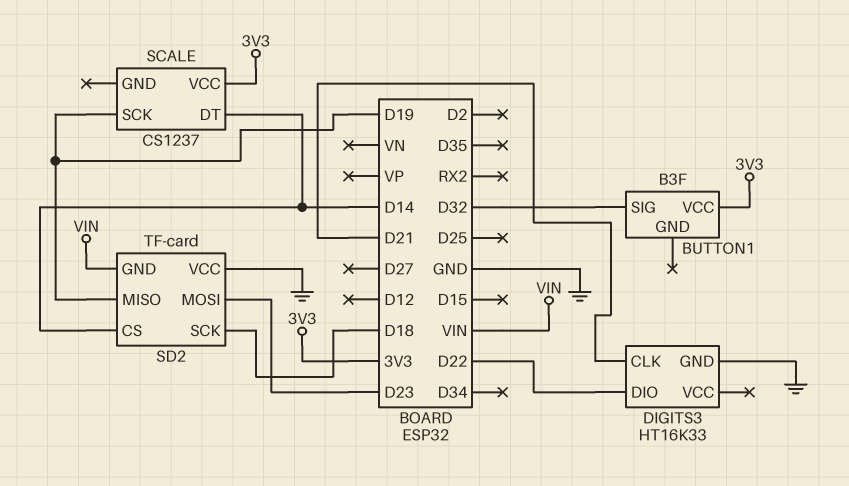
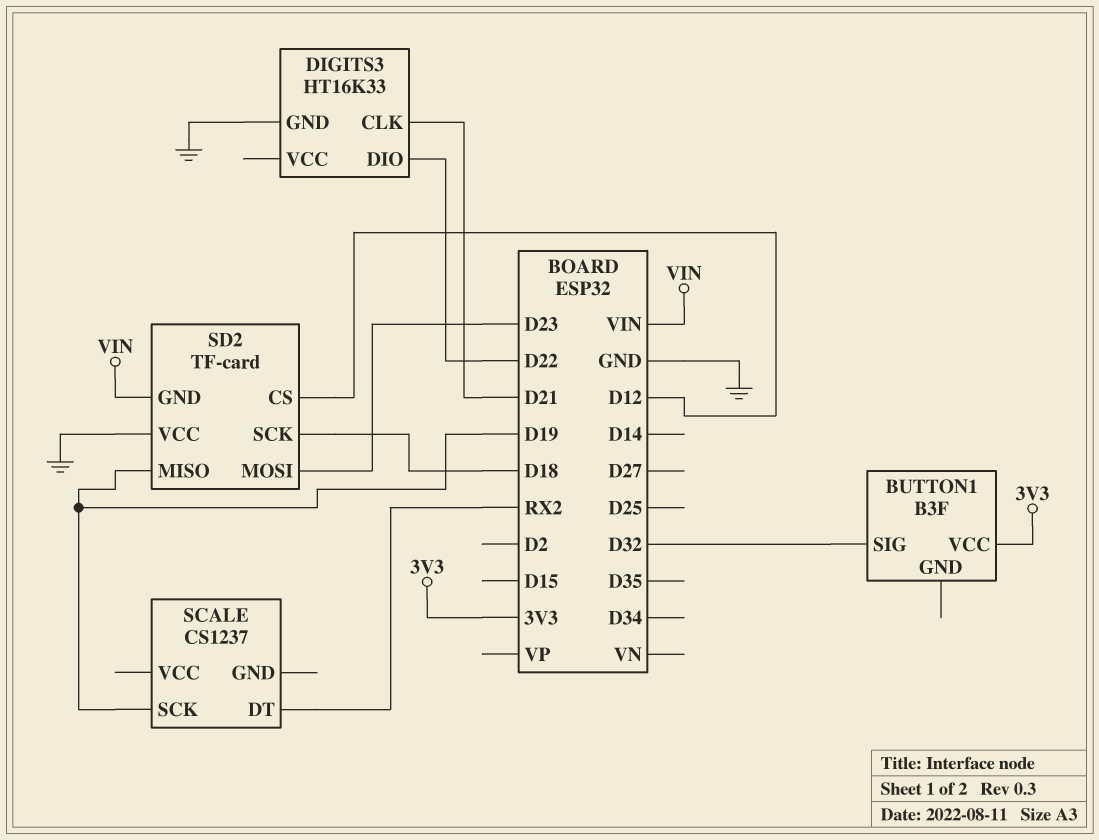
SCALE pin DT: D14 -> RX2
SCALE pin VCC: 3V3 -> none
SD2 pin CS: D14 -> D12

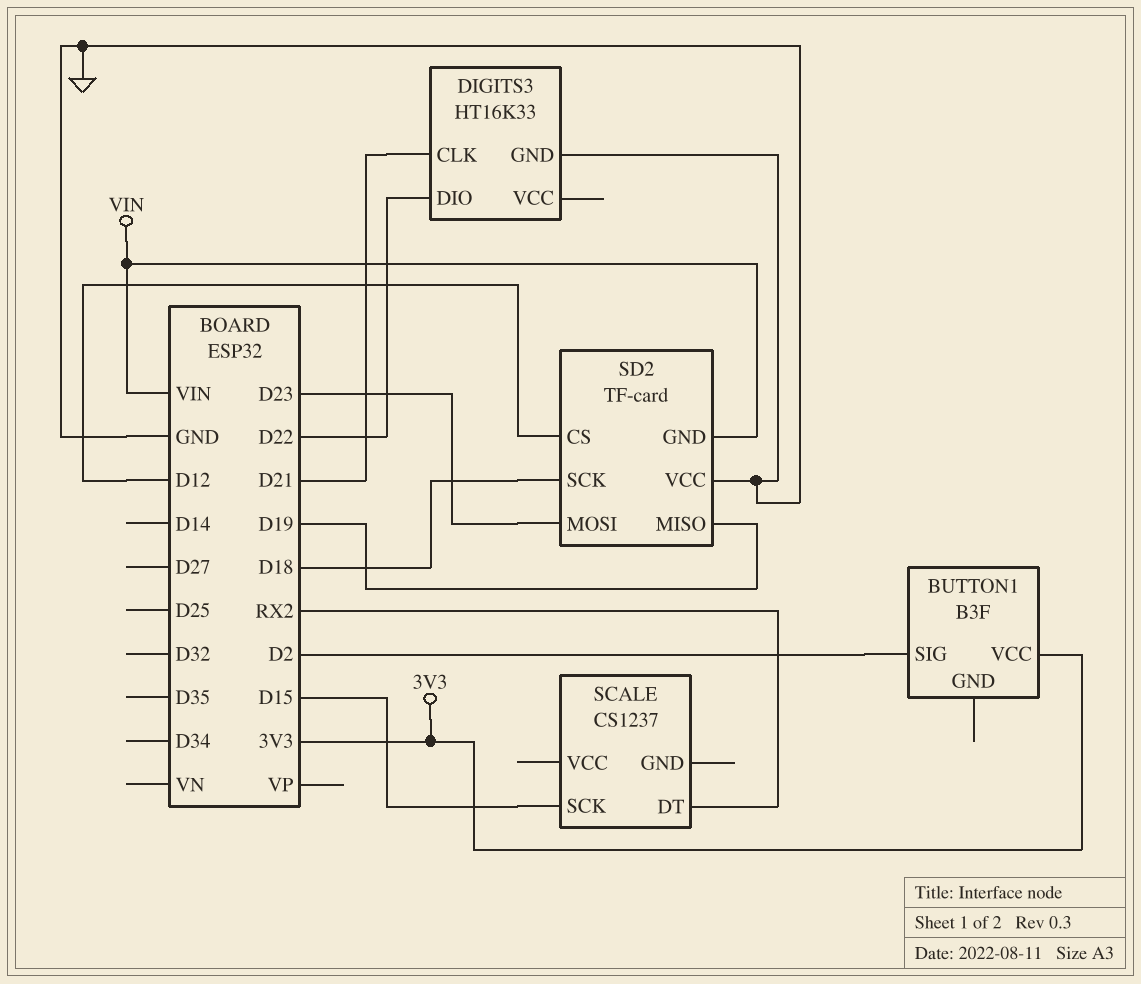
BUTTON1 pin SIG: D32 -> D2
SCALE pin SCK: D19 -> D15

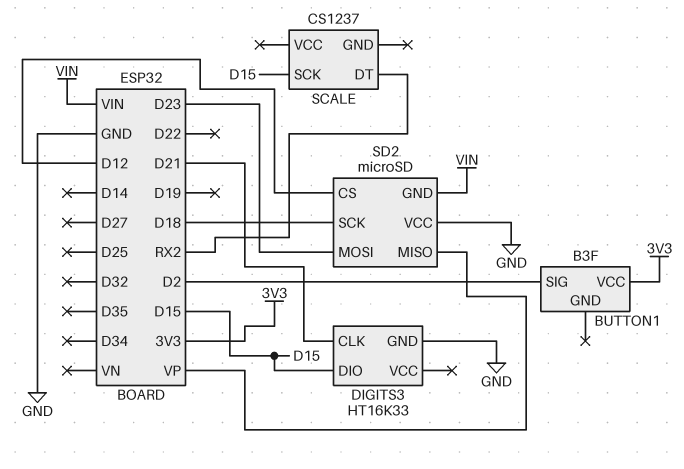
DIGITS3 pin DIO: D22 -> D15
SD2: TF-card -> microSD
SD2 pin MISO: D19 -> VP

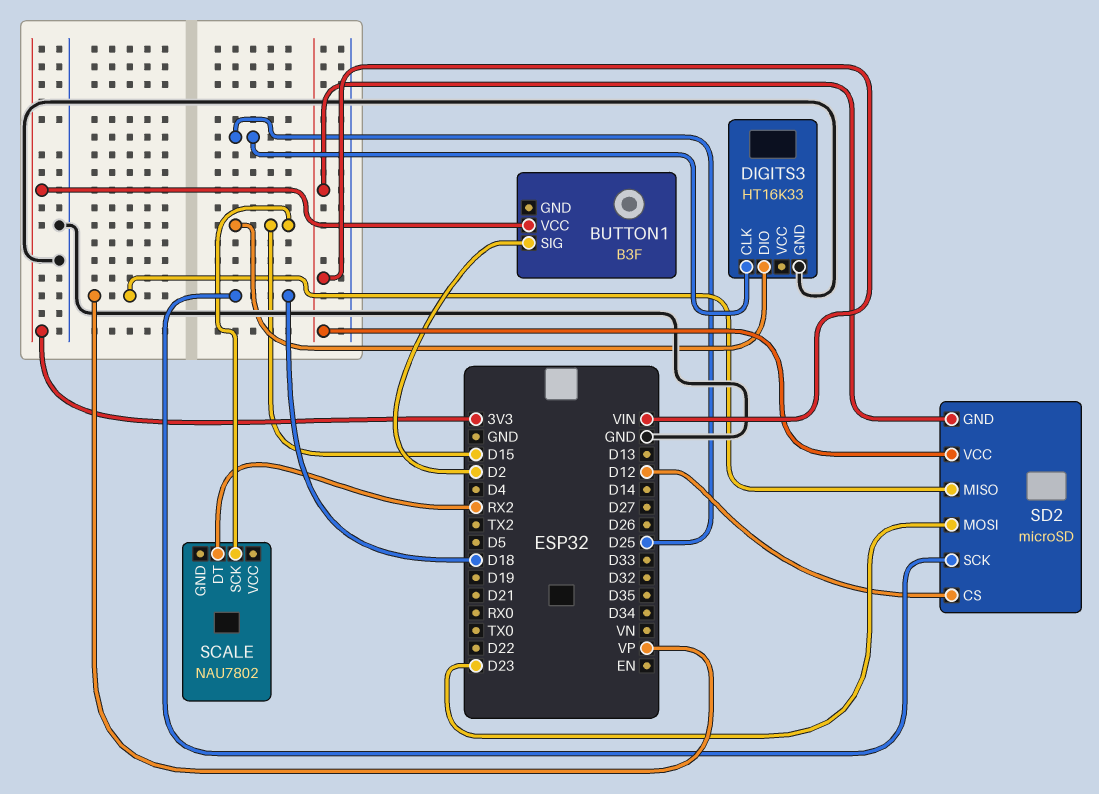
DIGITS3 pin CLK: D21 -> D25
SCALE: CS1237 -> NAU7802
SD2 pin VCC: GND -> VIN

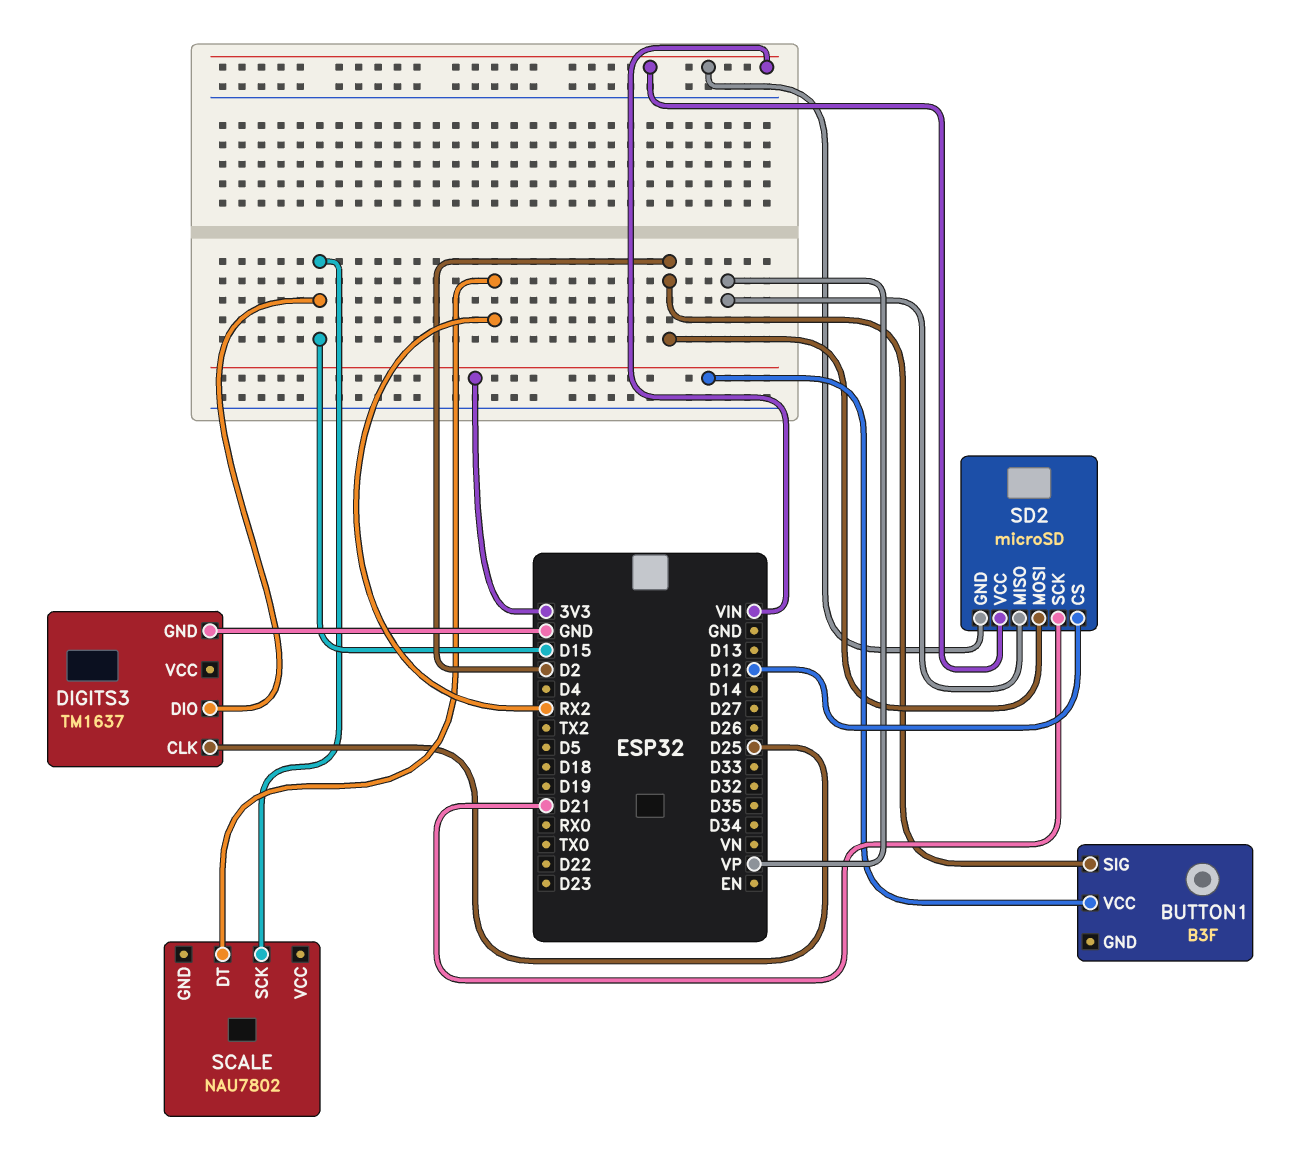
DIGITS3: HT16K33 -> TM1637
SD2 pin MOSI: D23 -> D2
SD2 pin SCK: D18 -> D21

